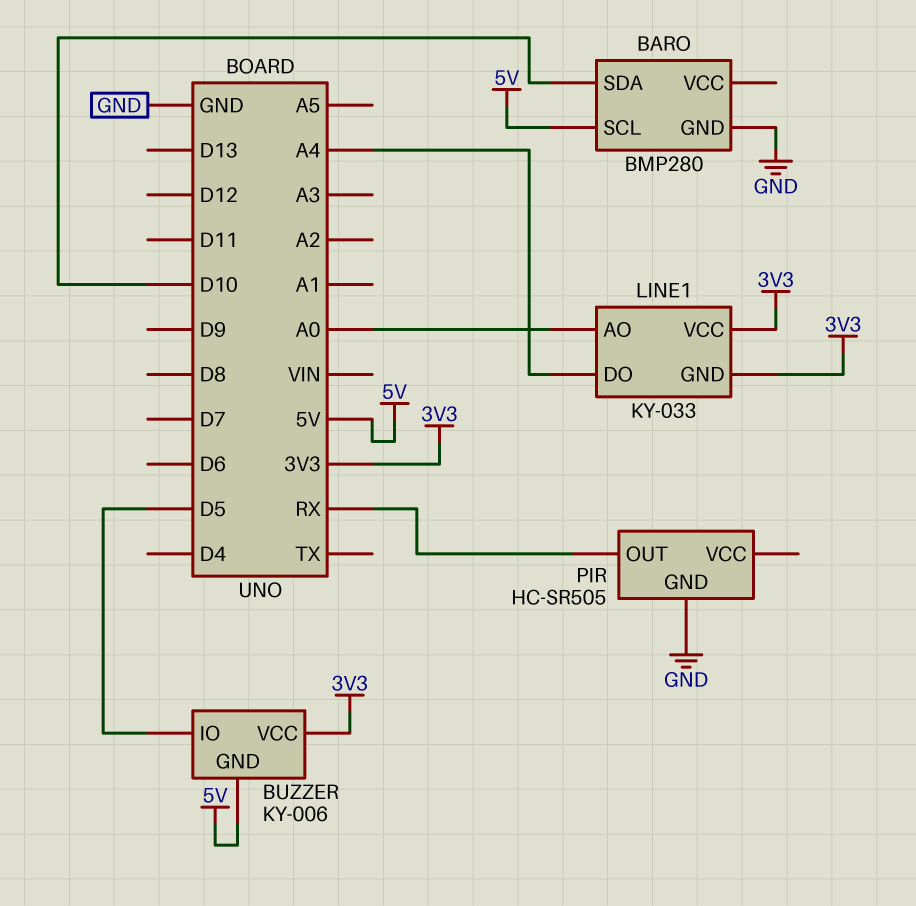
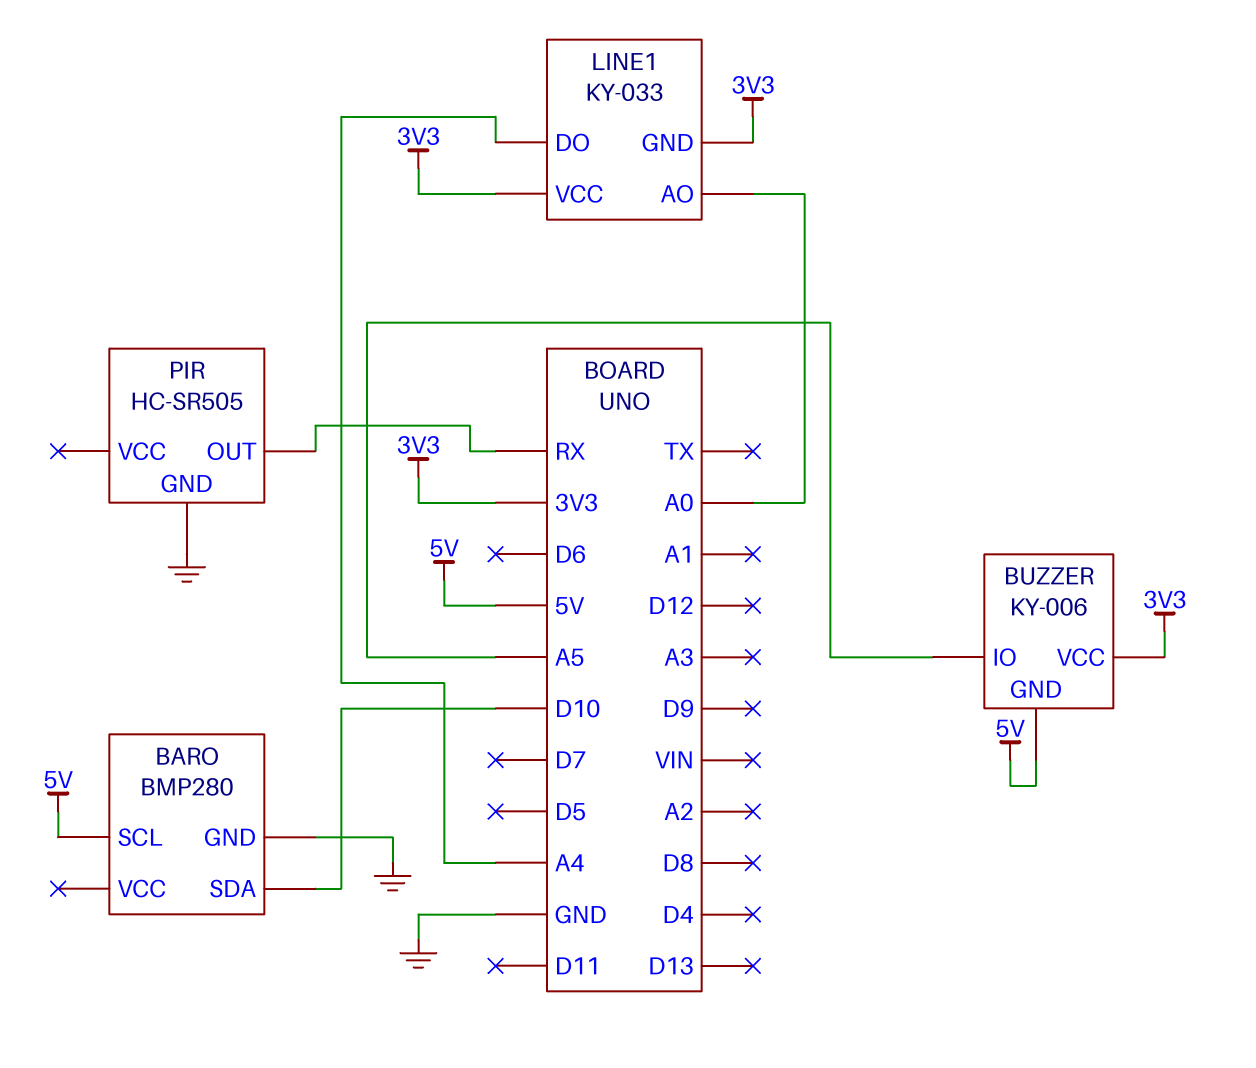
BUZZER pin IO: D5 -> A5

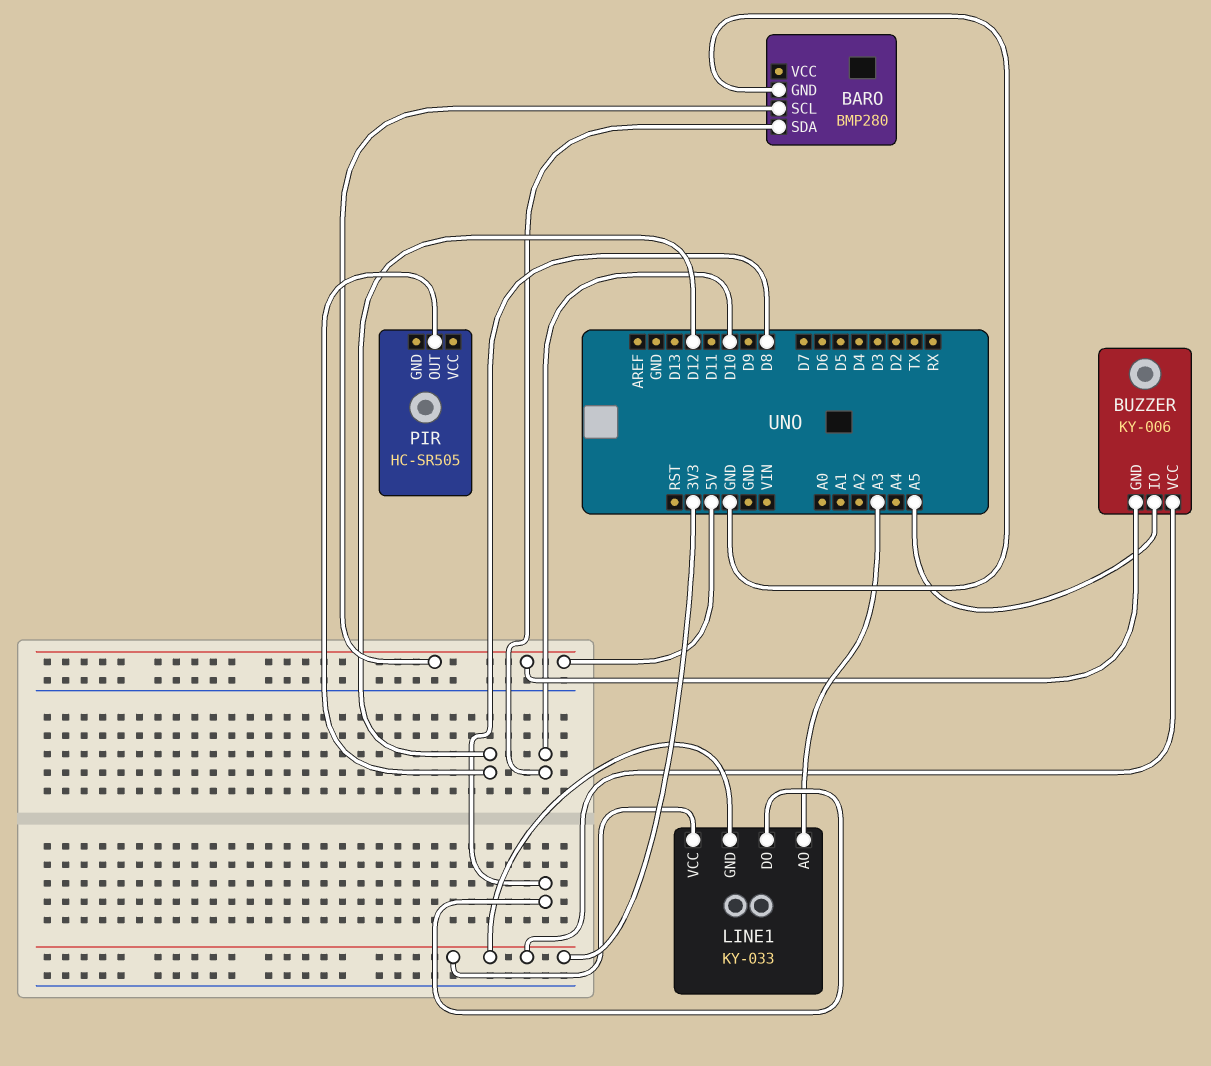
LINE1 pin AO: A0 -> A3
LINE1 pin DO: A4 -> D8
PIR pin GND: GND -> none
PIR pin OUT: RX -> D12

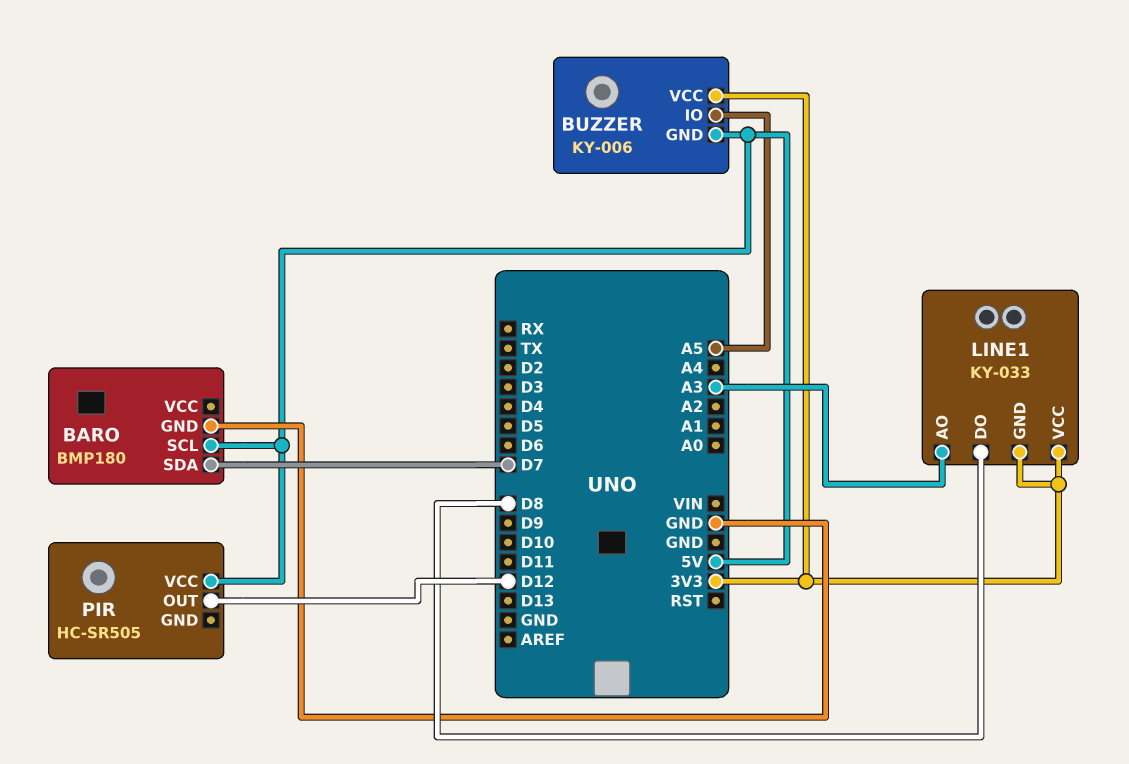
BARO: BMP280 -> BMP180
BARO pin SDA: D10 -> D7
PIR pin VCC: none -> 5V

